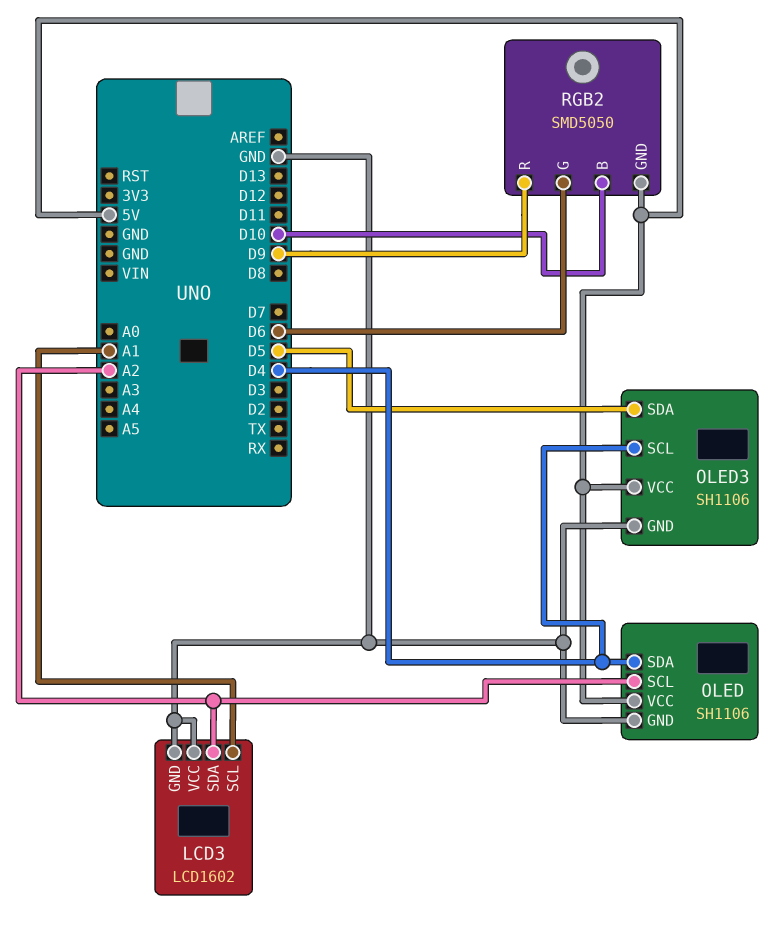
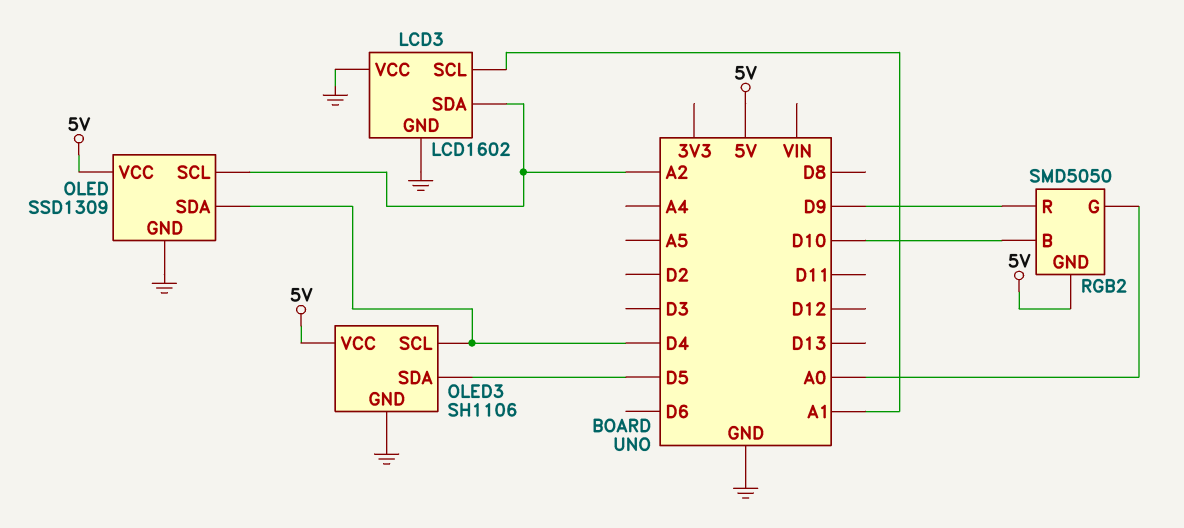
OLED: SH1106 -> SSD1309
RGB2 pin G: D6 -> A0

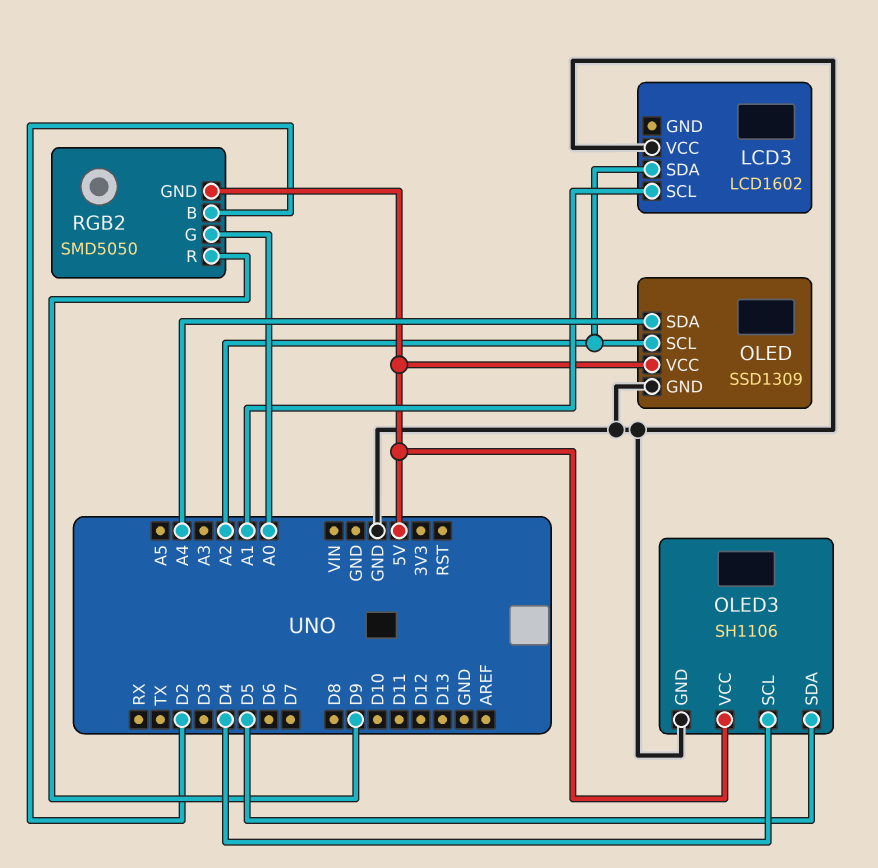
LCD3 pin GND: GND -> none
OLED pin SDA: D4 -> A4
RGB2 pin B: D10 -> D2

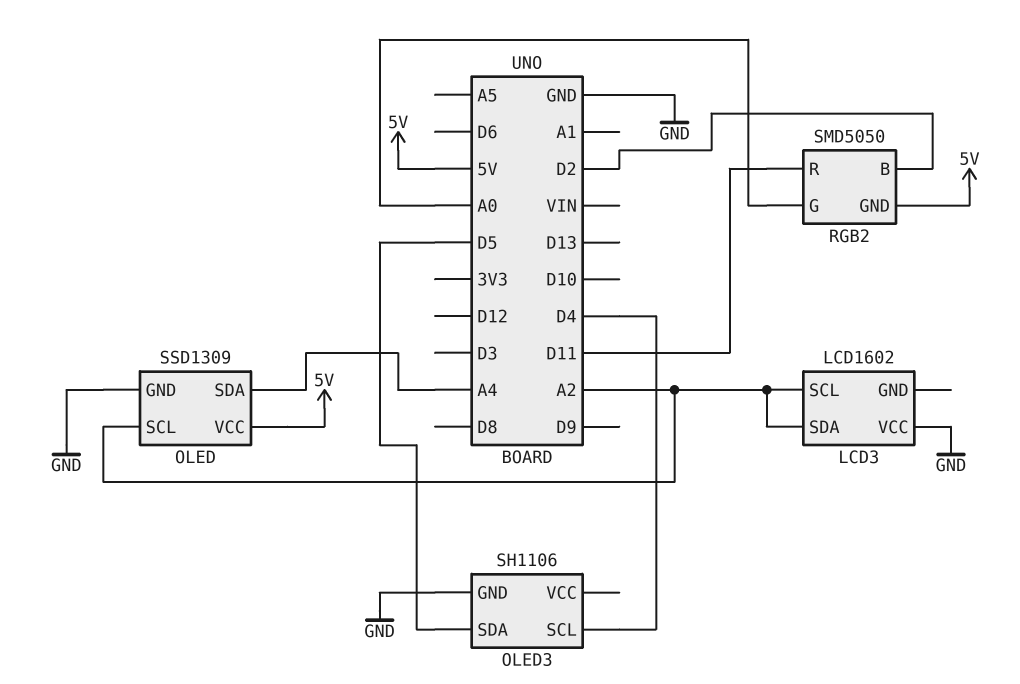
LCD3 pin SCL: A1 -> A2
OLED3 pin VCC: 5V -> none
RGB2 pin R: D9 -> D11

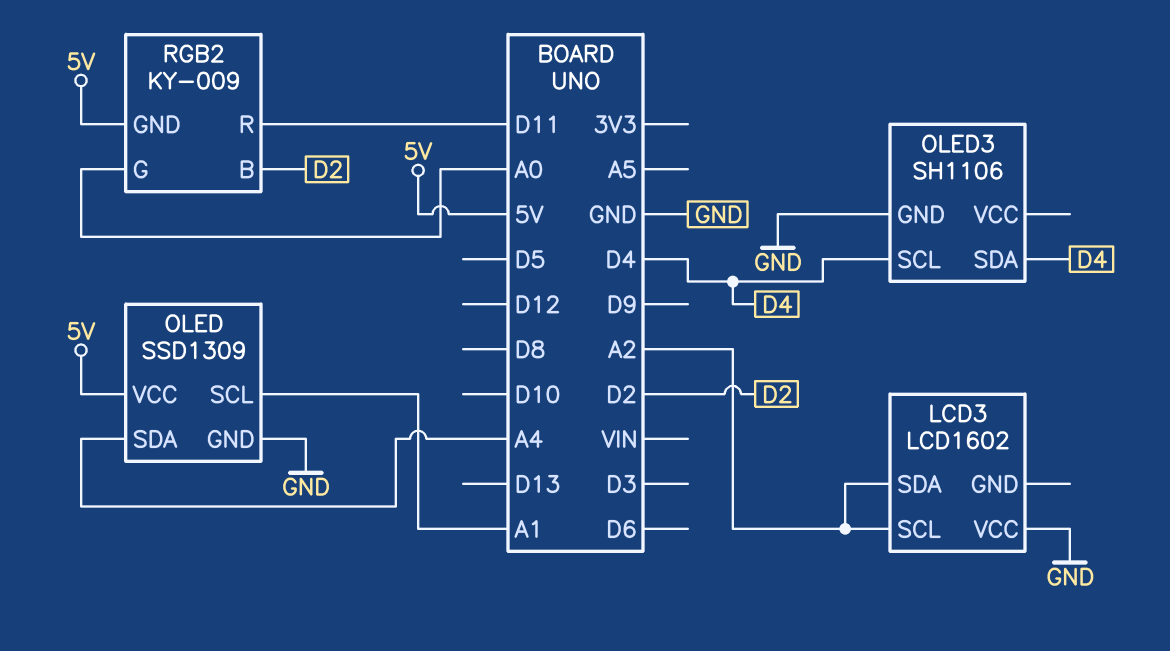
OLED pin SCL: A2 -> A1
OLED3 pin SDA: D5 -> D4
RGB2: SMD5050 -> KY-009

